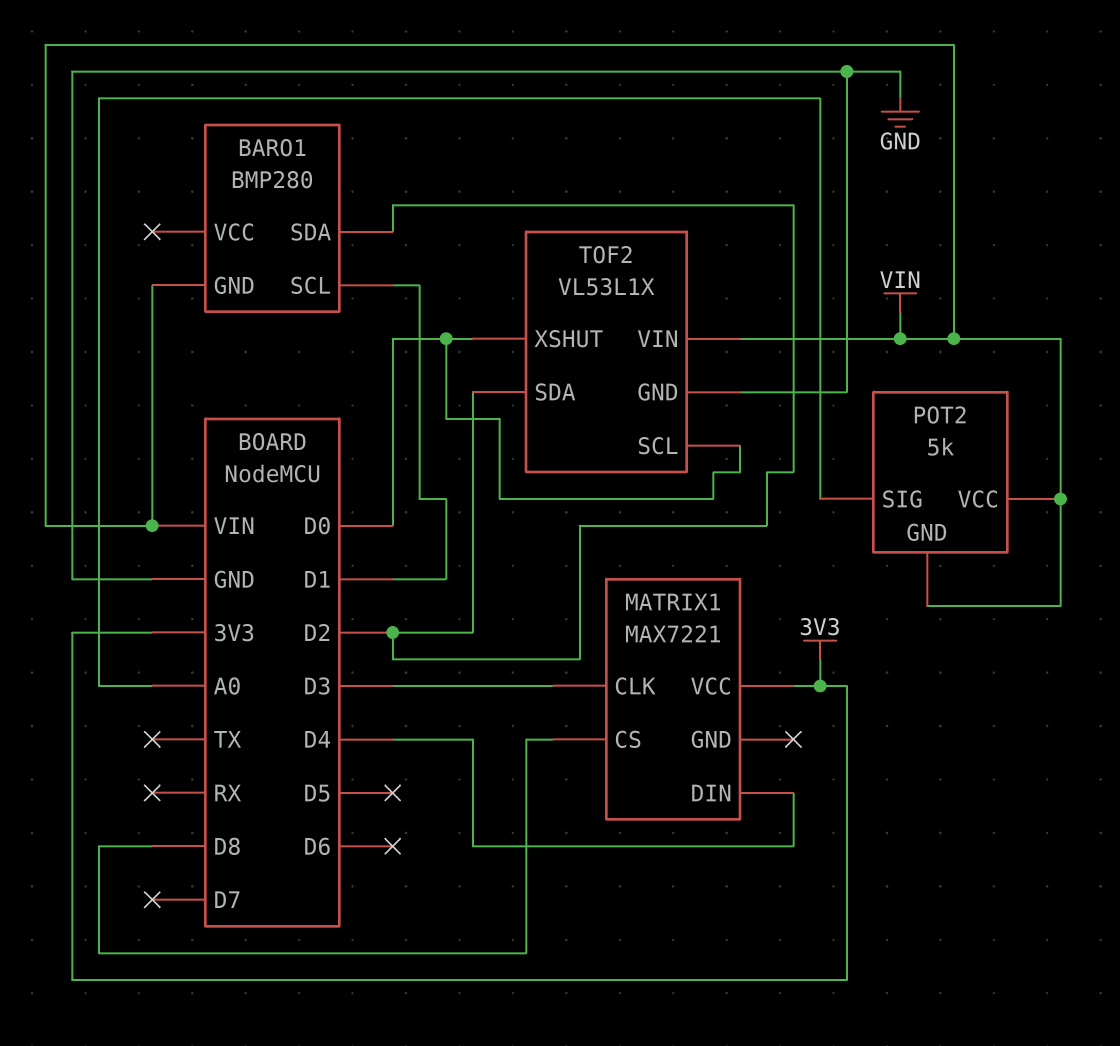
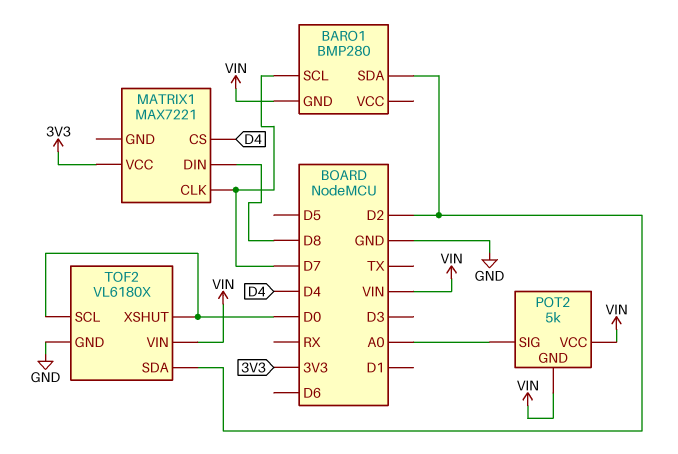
BARO1 pin SCL: D1 -> D7
MATRIX1 pin CLK: D3 -> D7
MATRIX1 pin CS: D8 -> D4
MATRIX1 pin DIN: D4 -> D8
TOF2: VL53L1X -> VL6180X

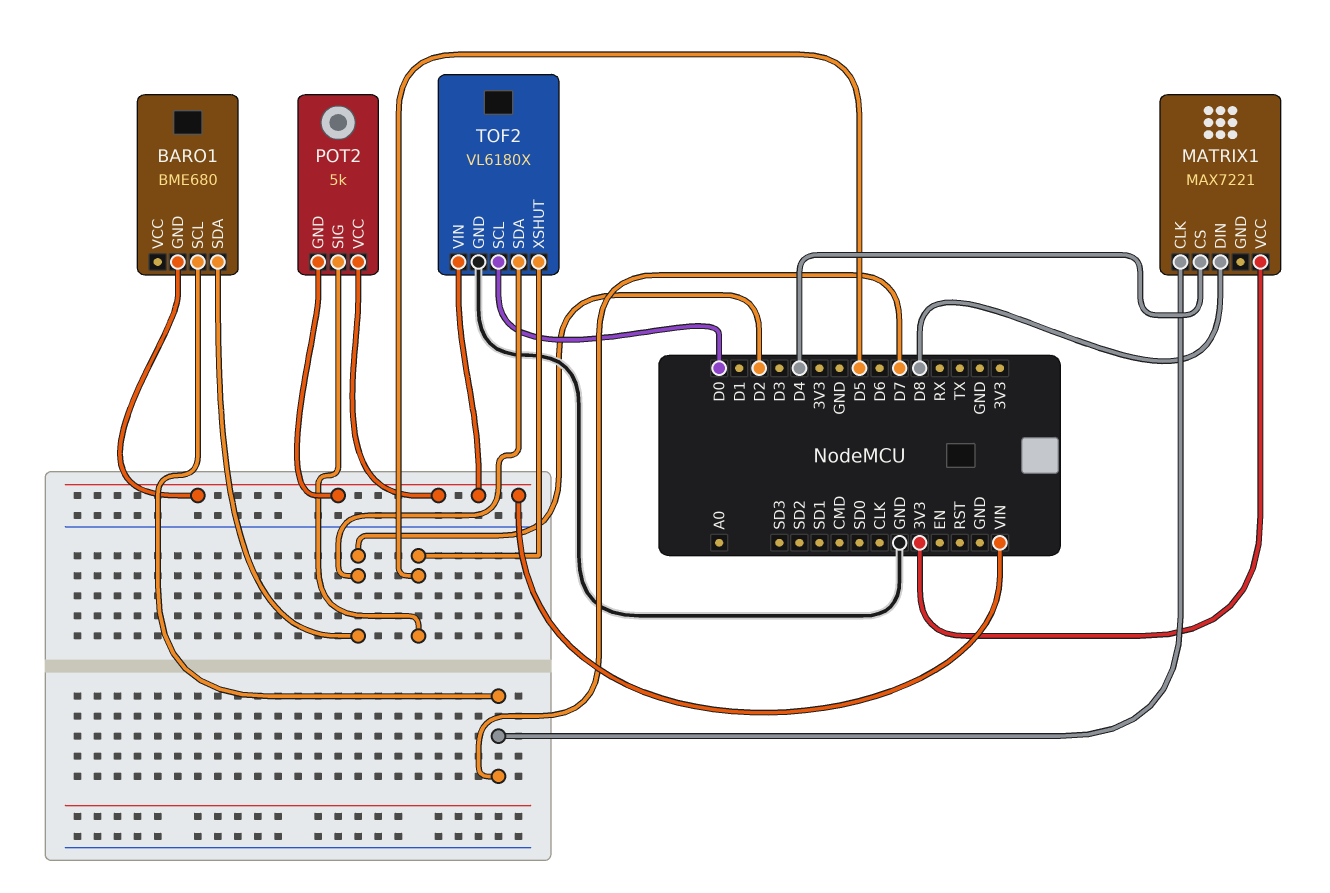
BARO1: BMP280 -> BME680
POT2 pin SIG: A0 -> D5
TOF2 pin XSHUT: D0 -> D5

